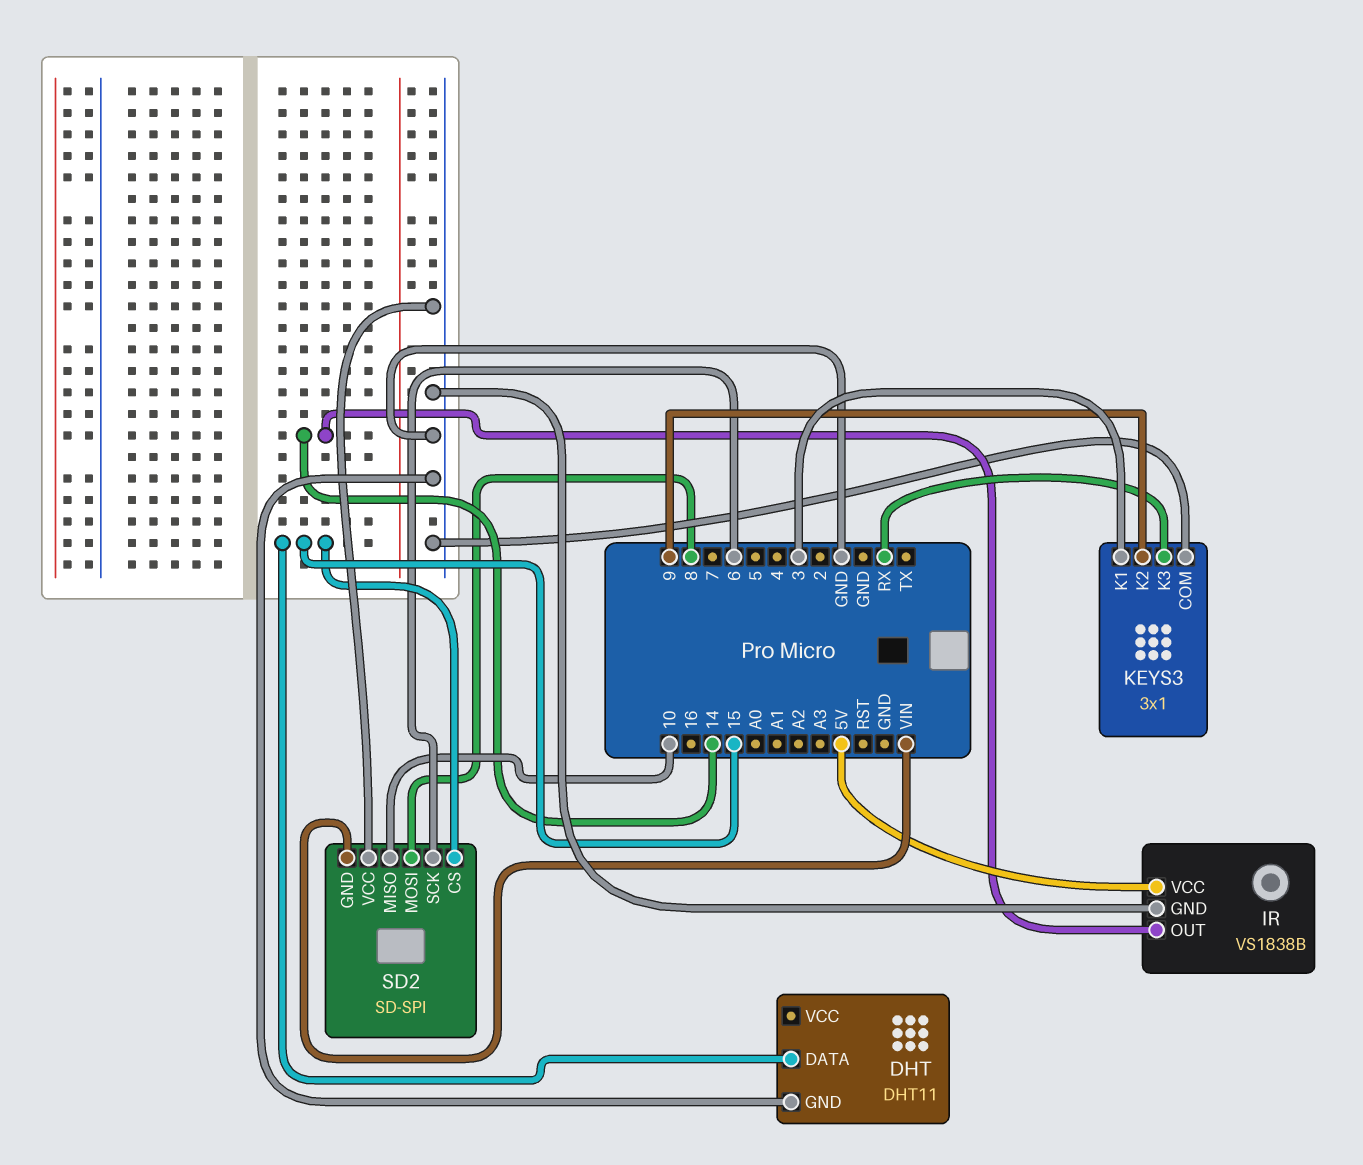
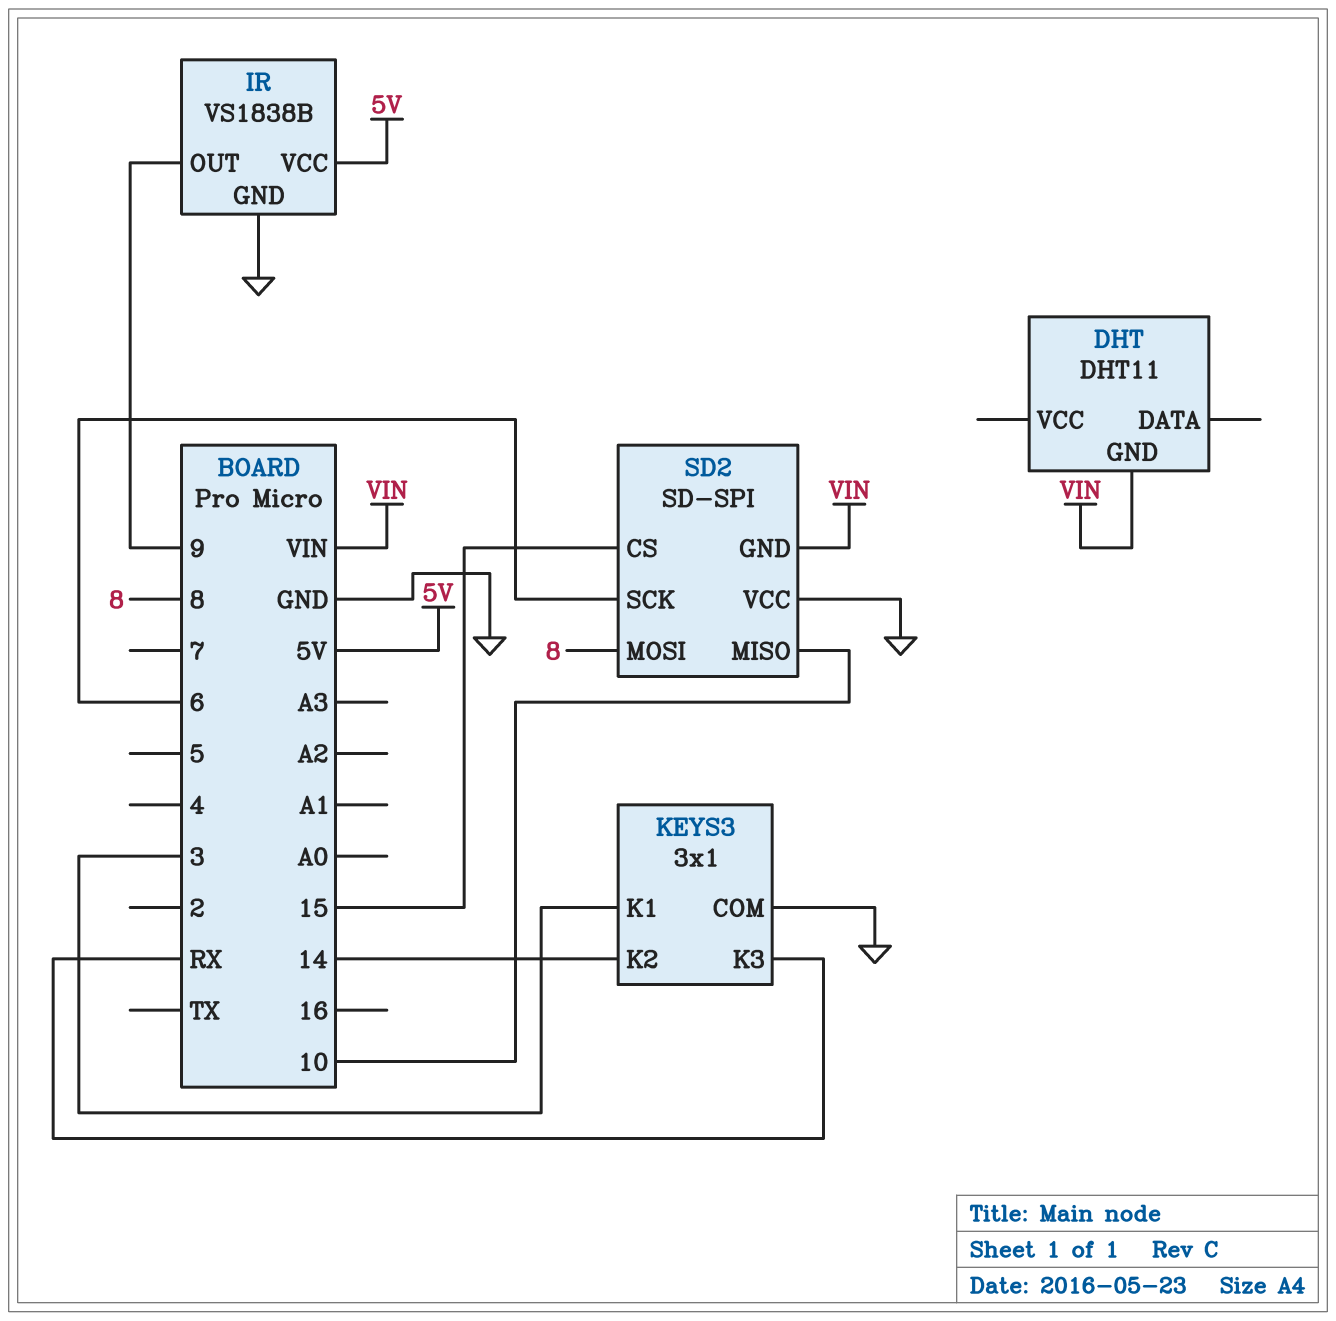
DHT pin DATA: 15 -> none
DHT pin GND: GND -> VIN
IR pin OUT: 14 -> 9
KEYS3 pin K2: 9 -> 14

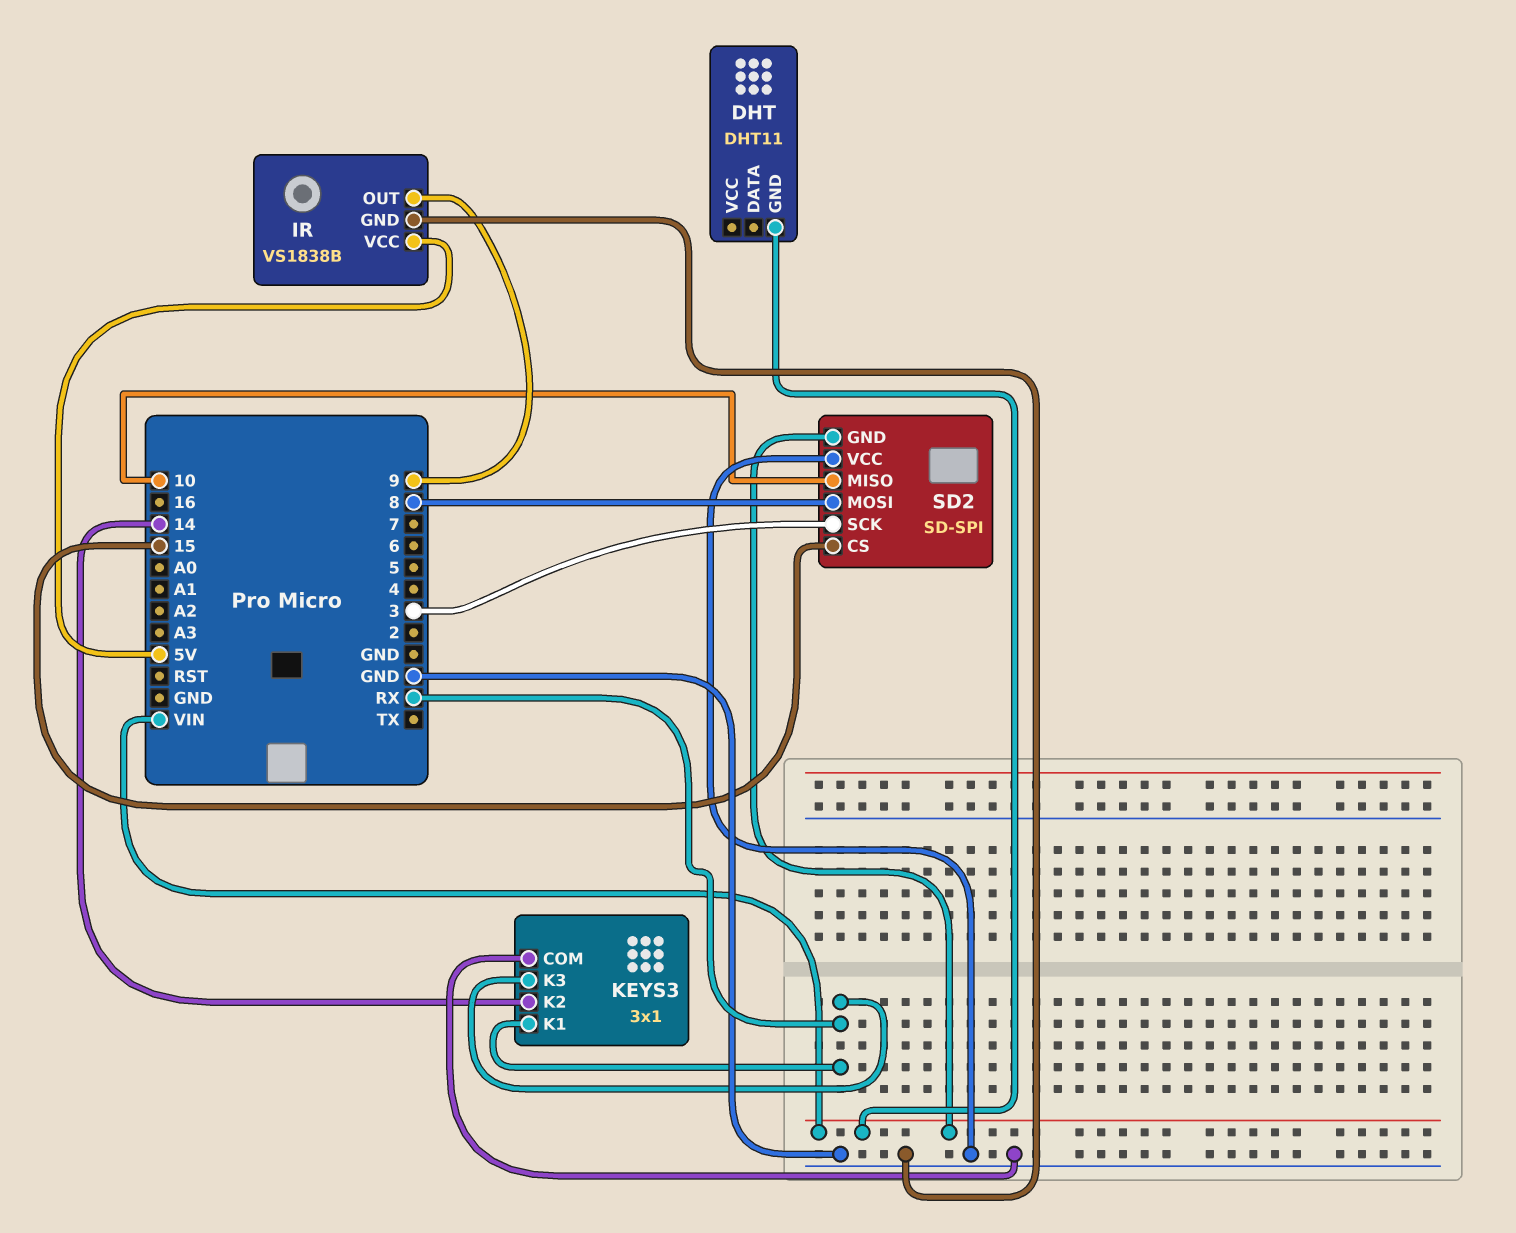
KEYS3 pin K1: 3 -> RX
SD2 pin SCK: 6 -> 3

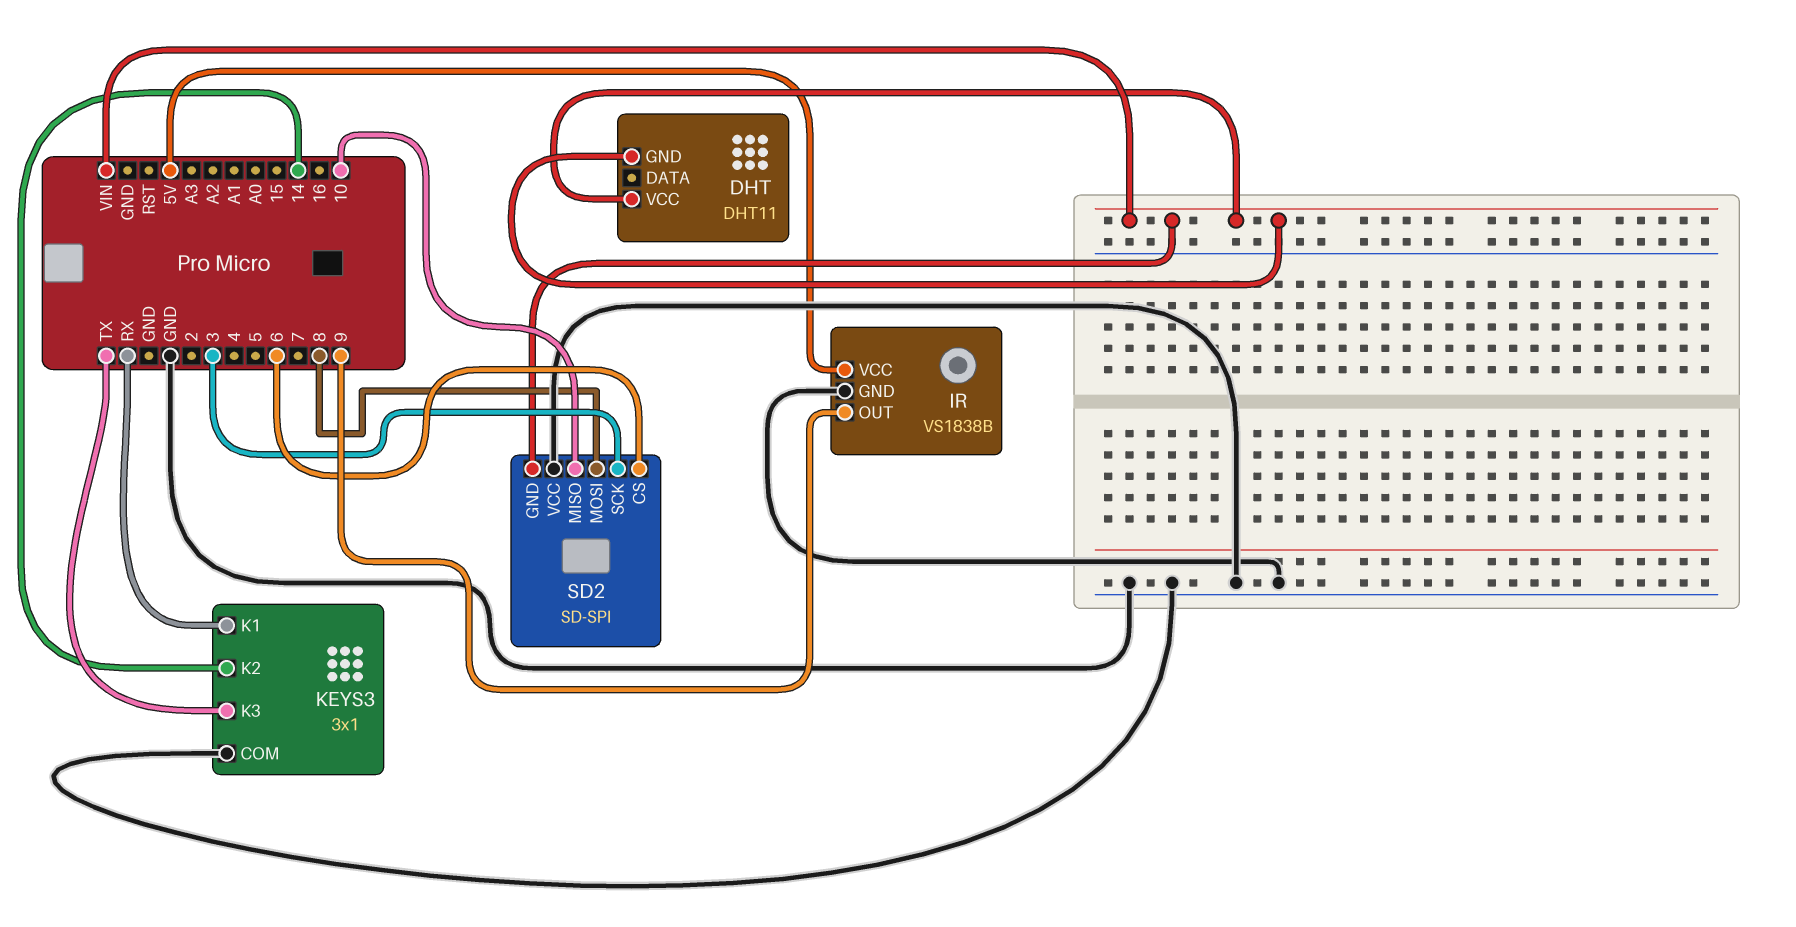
DHT pin VCC: none -> VIN
KEYS3 pin K3: RX -> TX
SD2 pin CS: 15 -> 6

